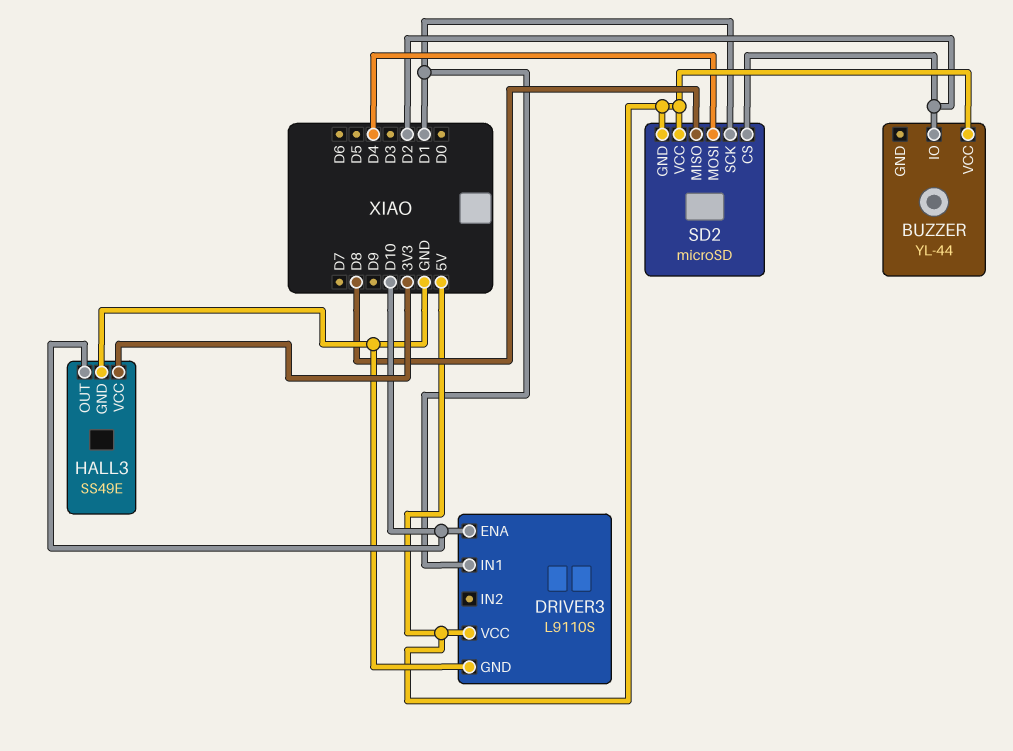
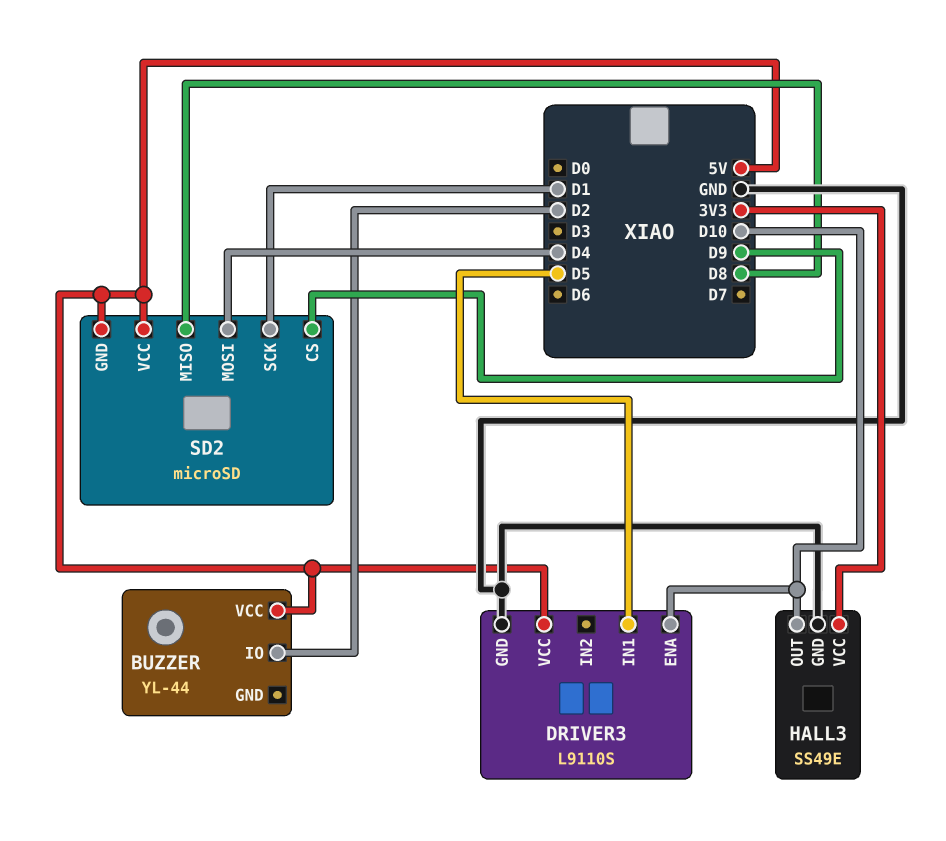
DRIVER3 pin IN1: D1 -> D5
SD2 pin CS: D2 -> D9

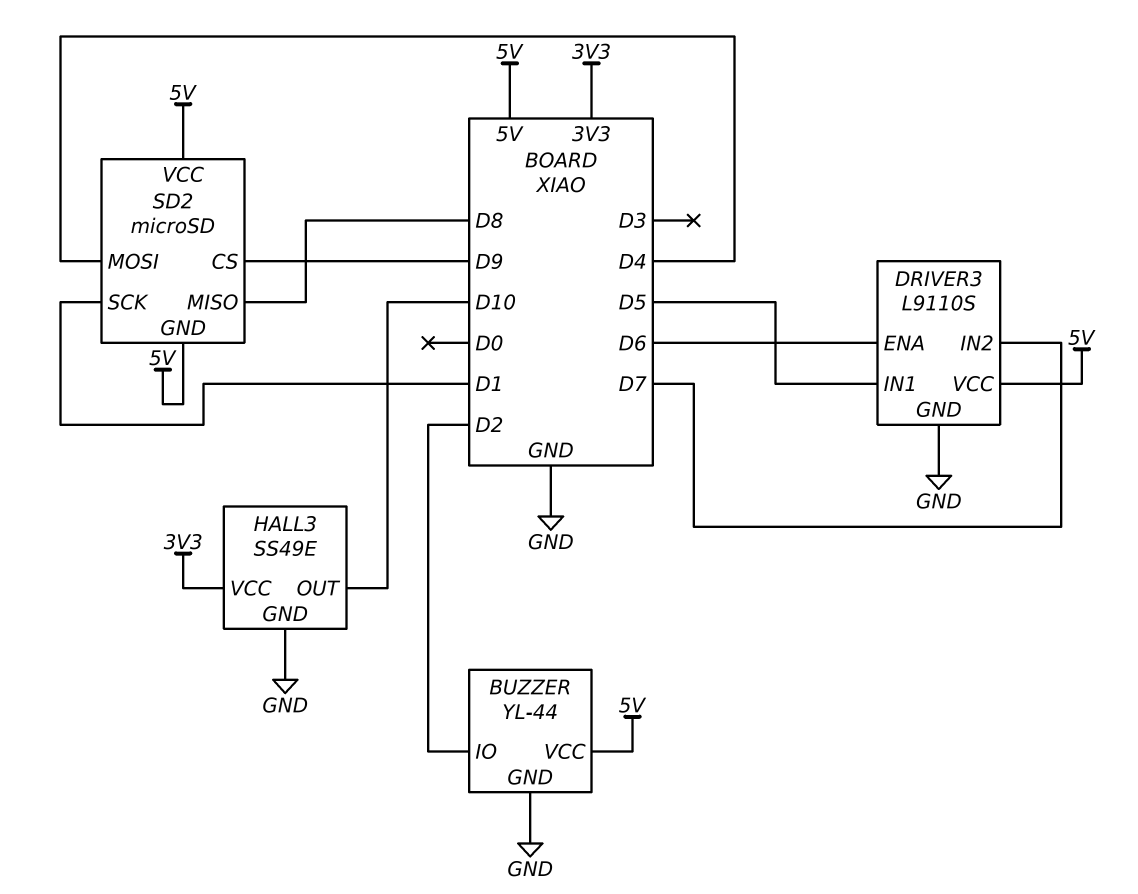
BUZZER pin GND: none -> GND
DRIVER3 pin ENA: D10 -> D6
DRIVER3 pin IN2: none -> D7

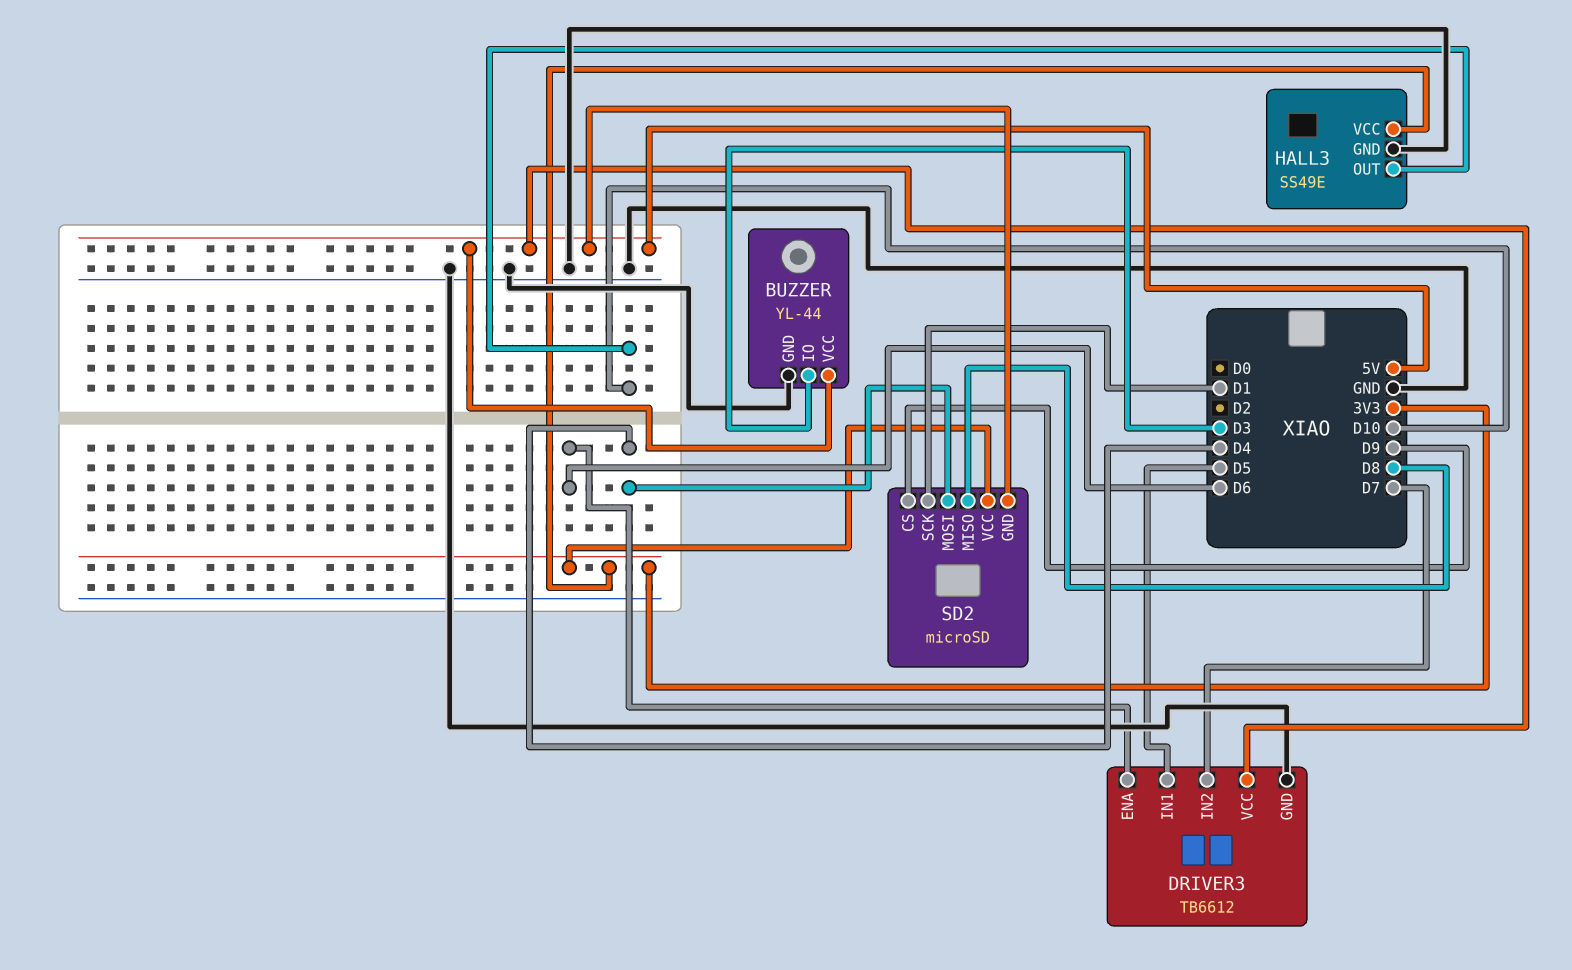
BUZZER pin IO: D2 -> D3
DRIVER3: L9110S -> TB6612
SD2 pin VCC: 5V -> 3V3

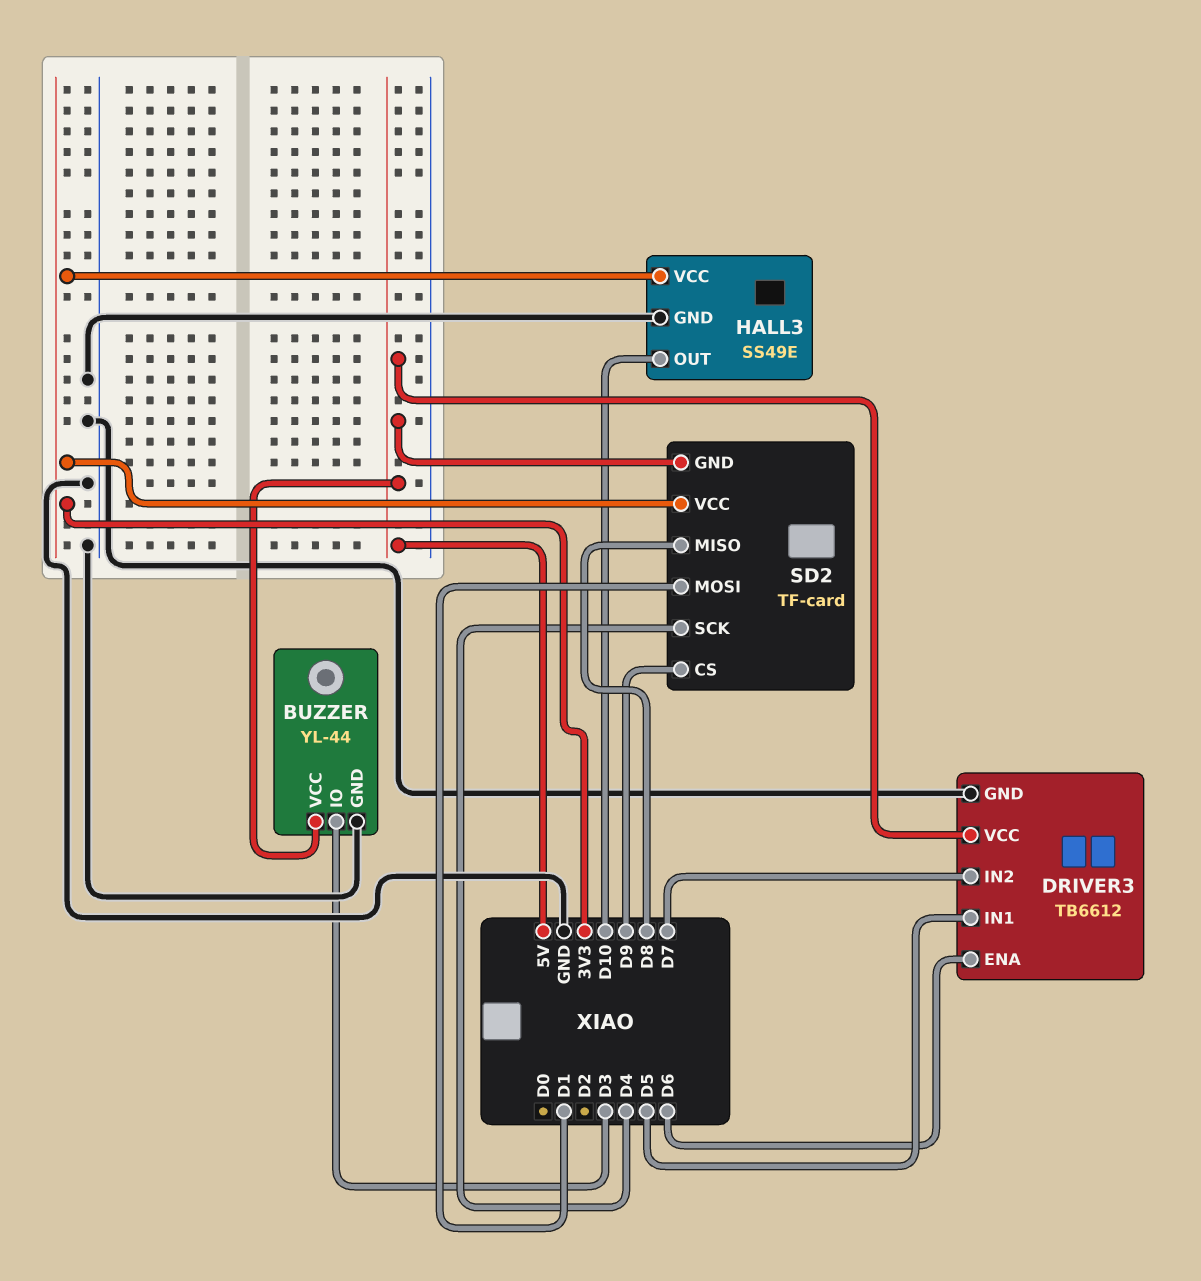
SD2: microSD -> TF-card
SD2 pin MOSI: D4 -> D1
SD2 pin SCK: D1 -> D4

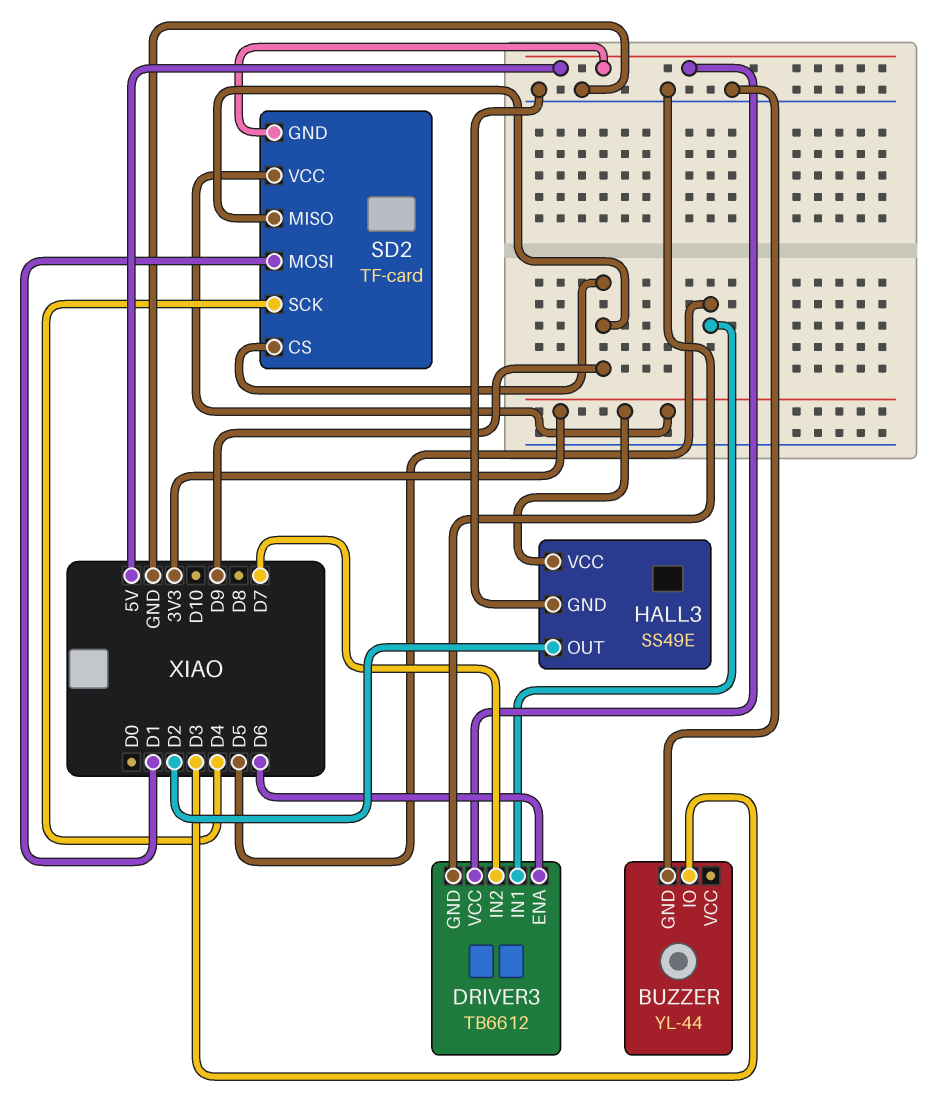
BUZZER pin VCC: 5V -> none
HALL3 pin OUT: D10 -> D2
SD2 pin MISO: D8 -> D9

